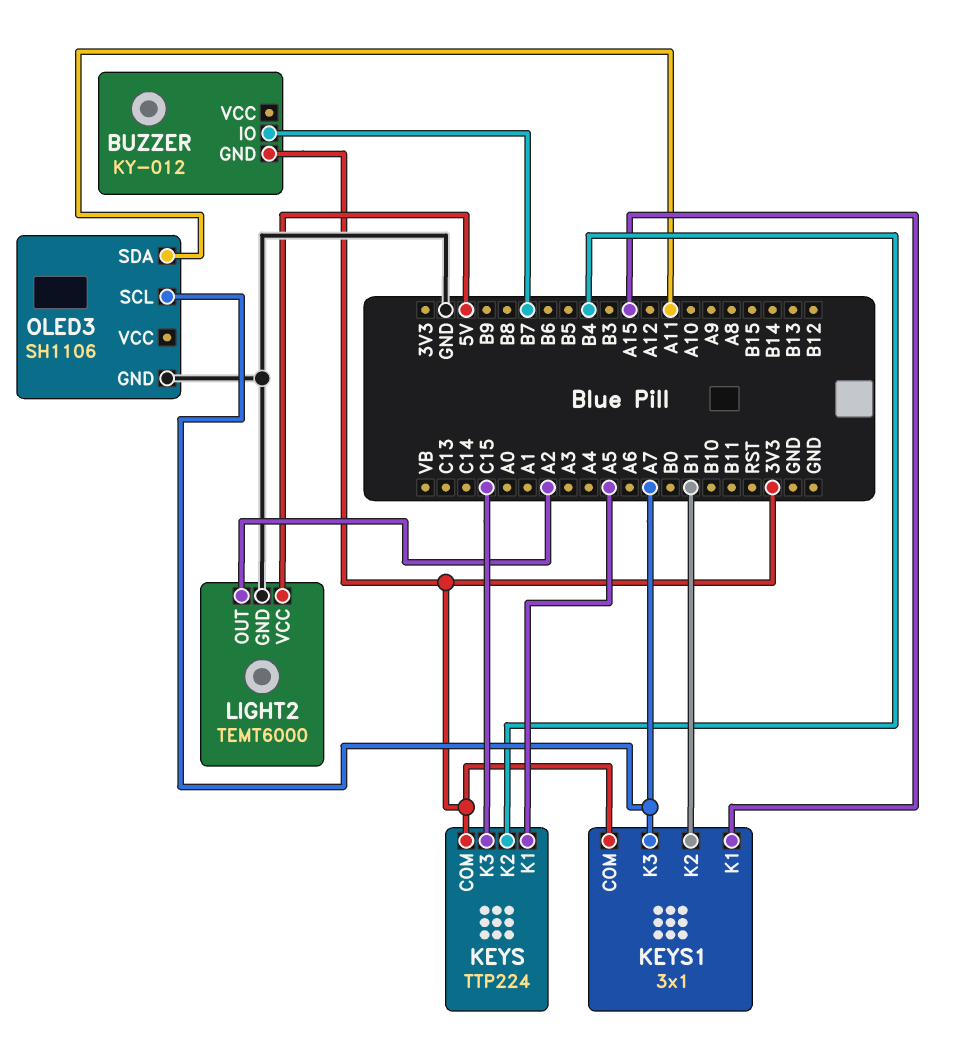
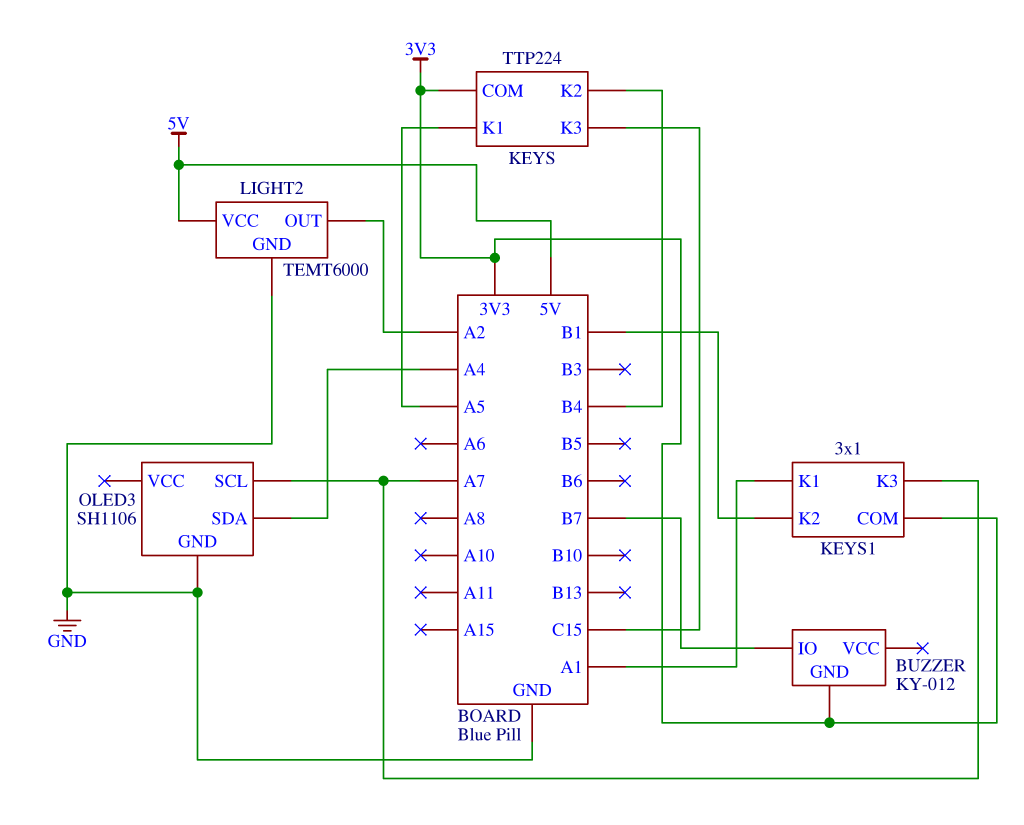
KEYS1 pin K1: A15 -> A1
OLED3 pin SDA: A11 -> A4

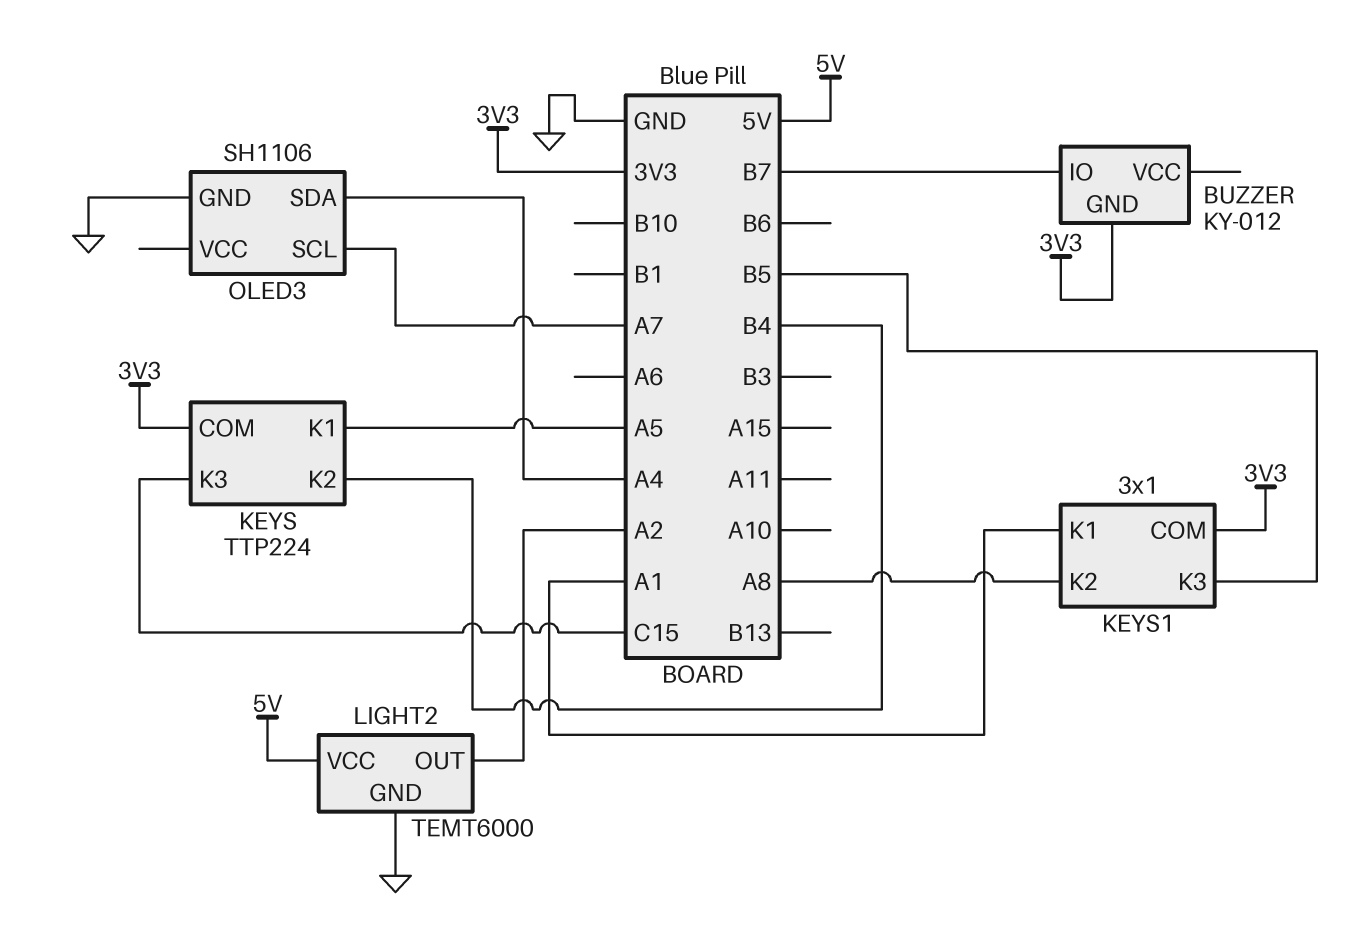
KEYS1 pin K2: B1 -> A8
KEYS1 pin K3: A7 -> B5

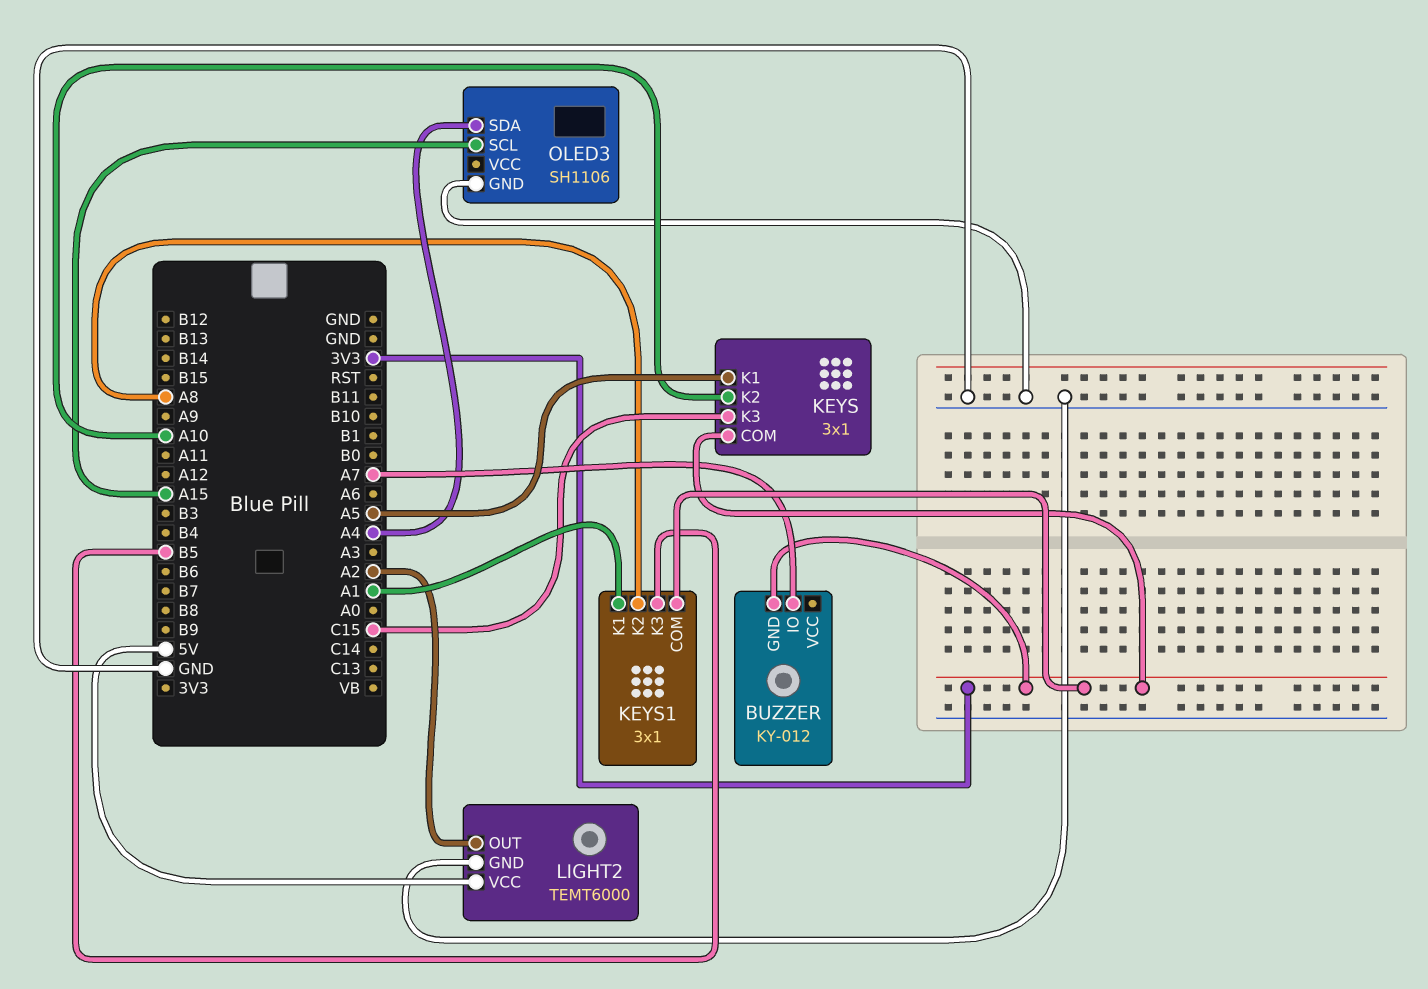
BUZZER pin IO: B7 -> A7
KEYS: TTP224 -> 3x1
KEYS pin K2: B4 -> A10
OLED3 pin SCL: A7 -> A15

